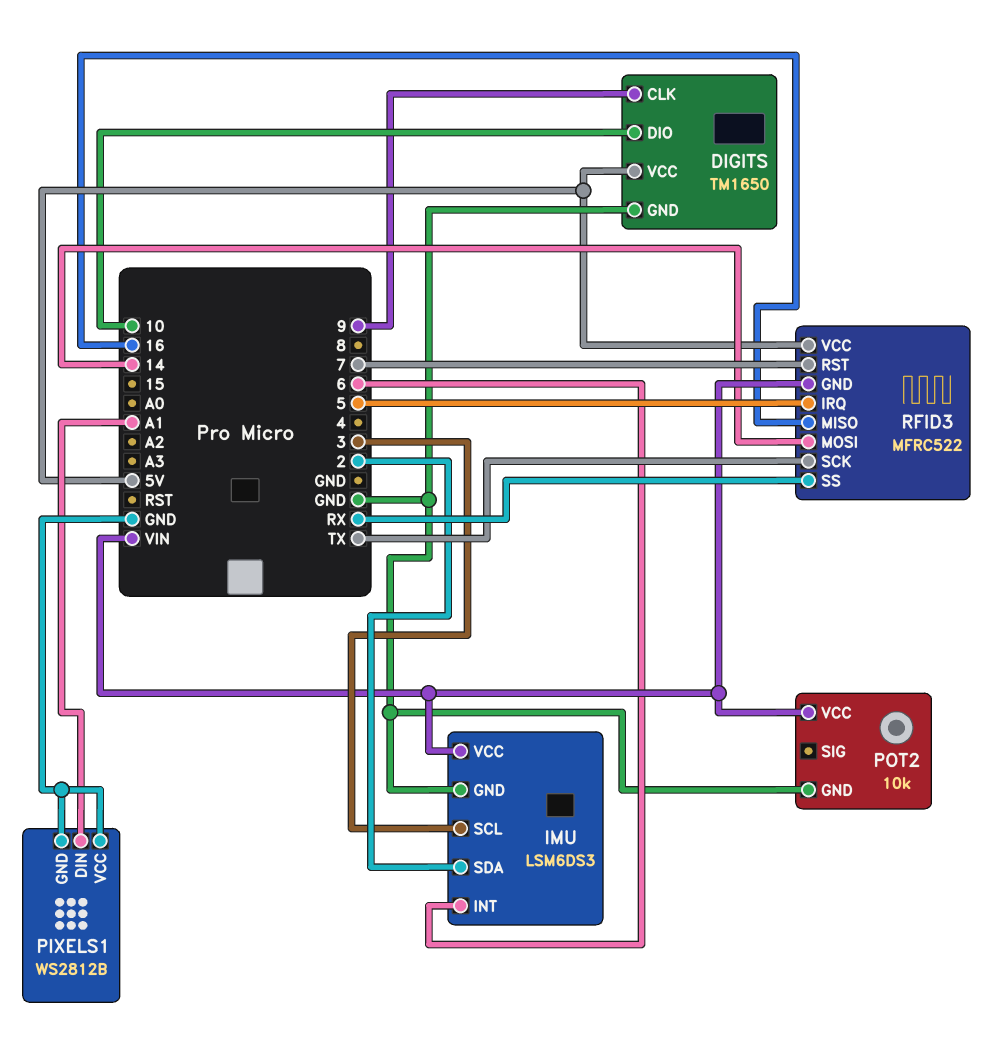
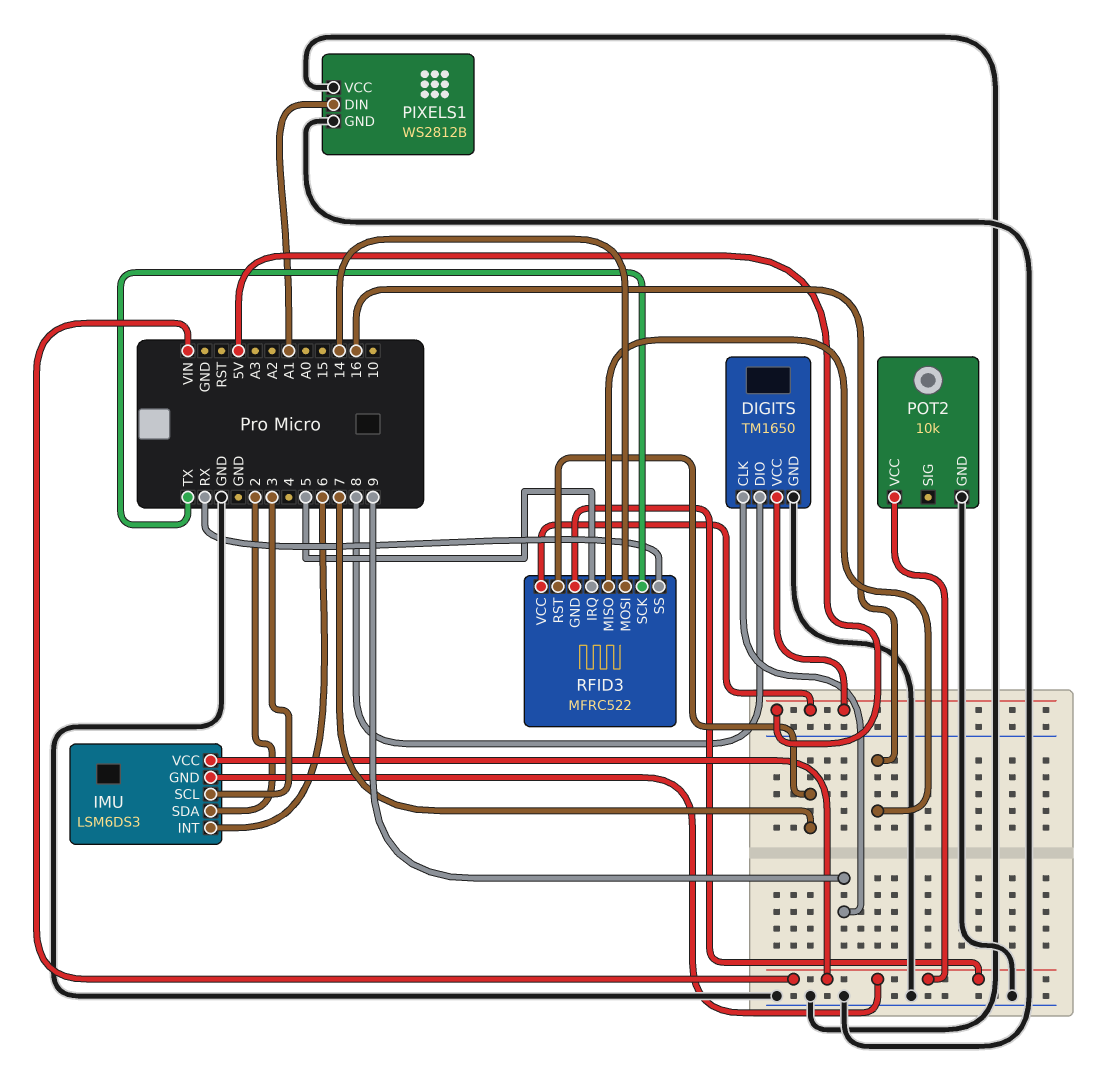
DIGITS pin DIO: 10 -> 8
IMU pin GND: GND -> VIN

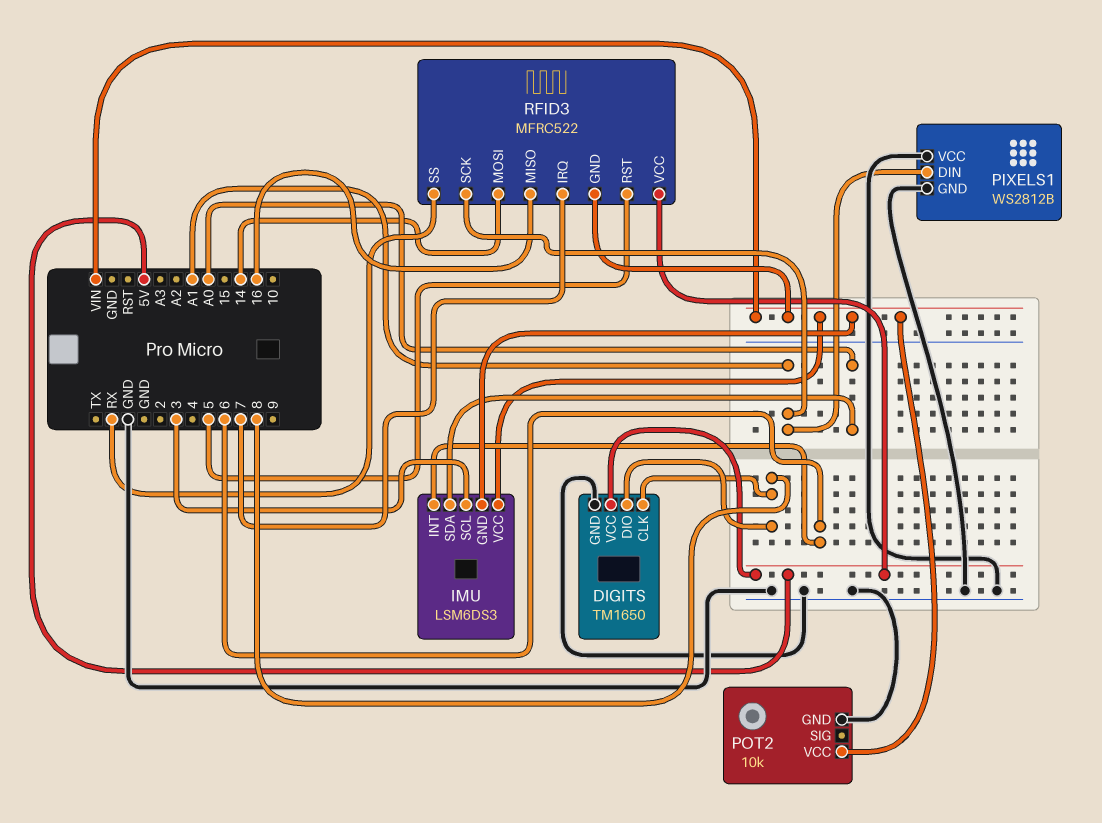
DIGITS pin CLK: 9 -> 8
IMU pin SDA: 2 -> A0
RFID3 pin IRQ: 5 -> 7
RFID3 pin RST: 7 -> 5
RFID3 pin SCK: TX -> A1

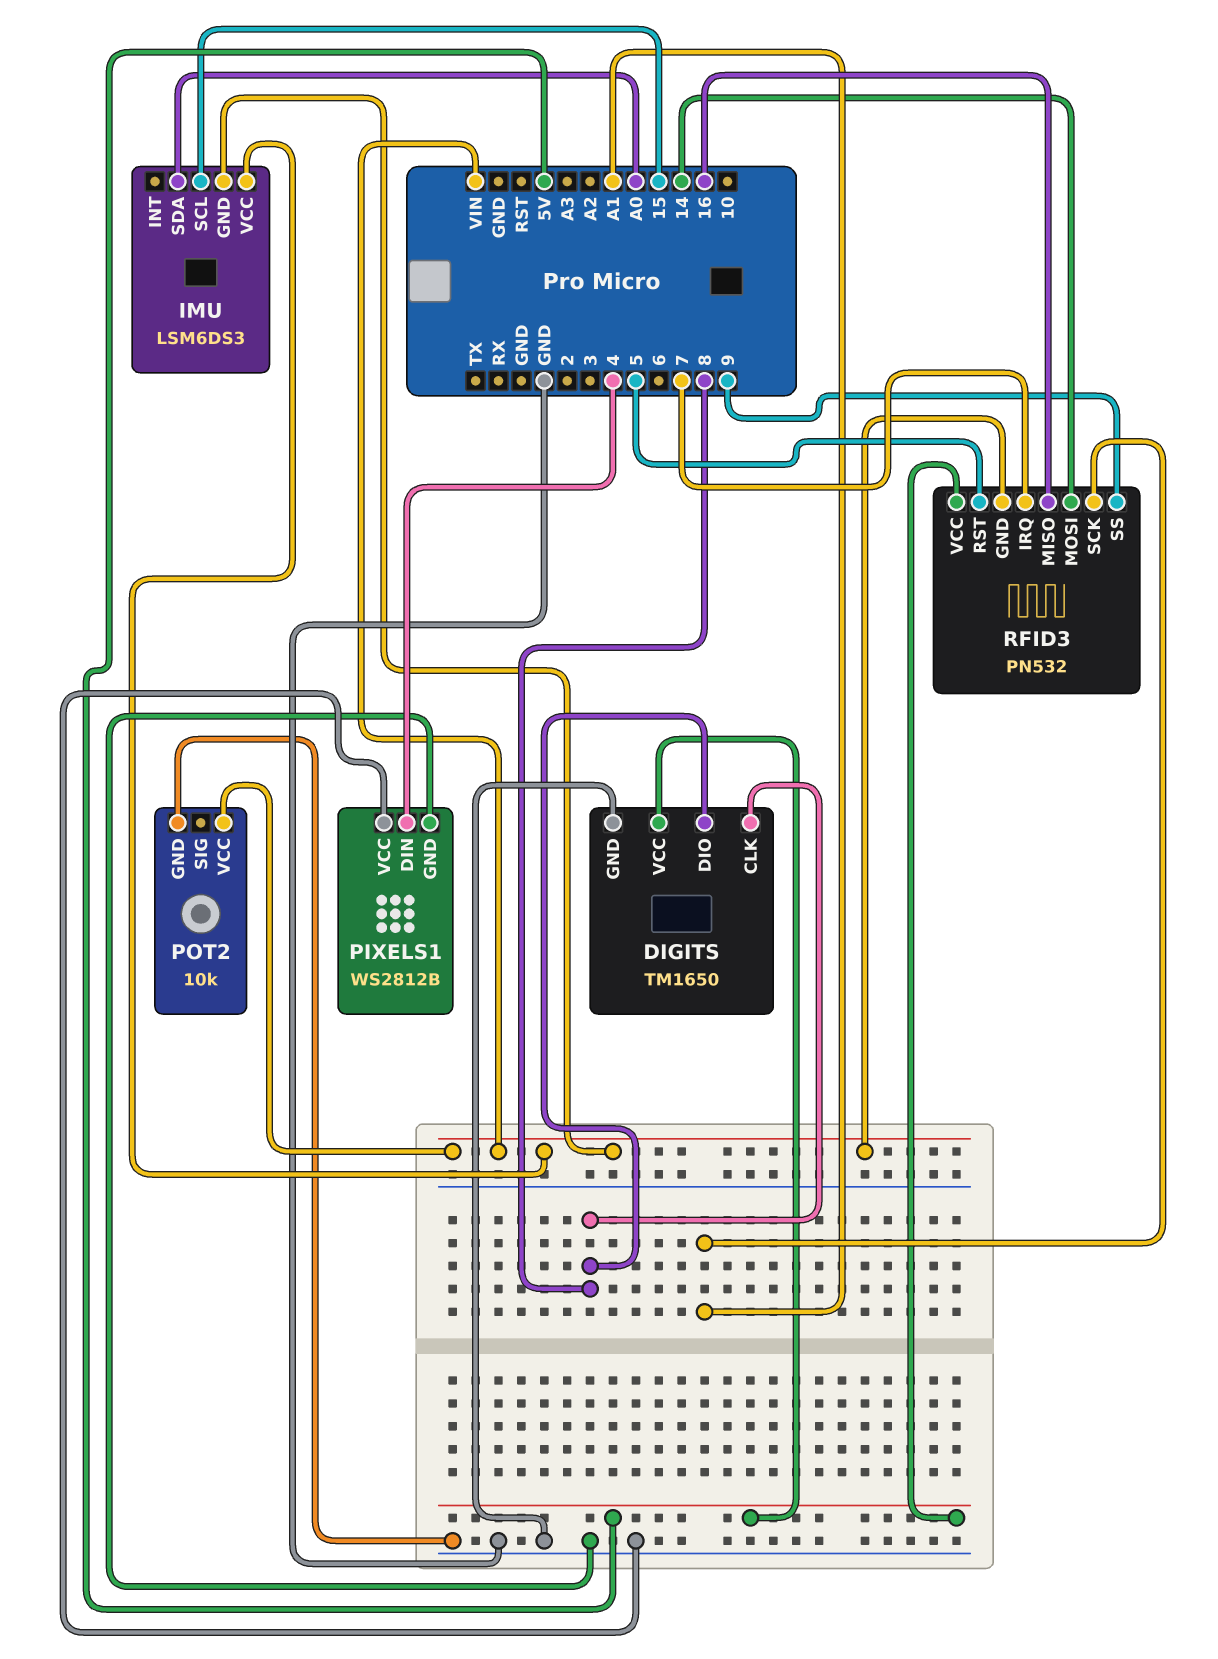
IMU pin INT: 6 -> none
IMU pin SCL: 3 -> 15
PIXELS1 pin DIN: A1 -> 4
RFID3: MFRC522 -> PN532
RFID3 pin SS: RX -> 9

